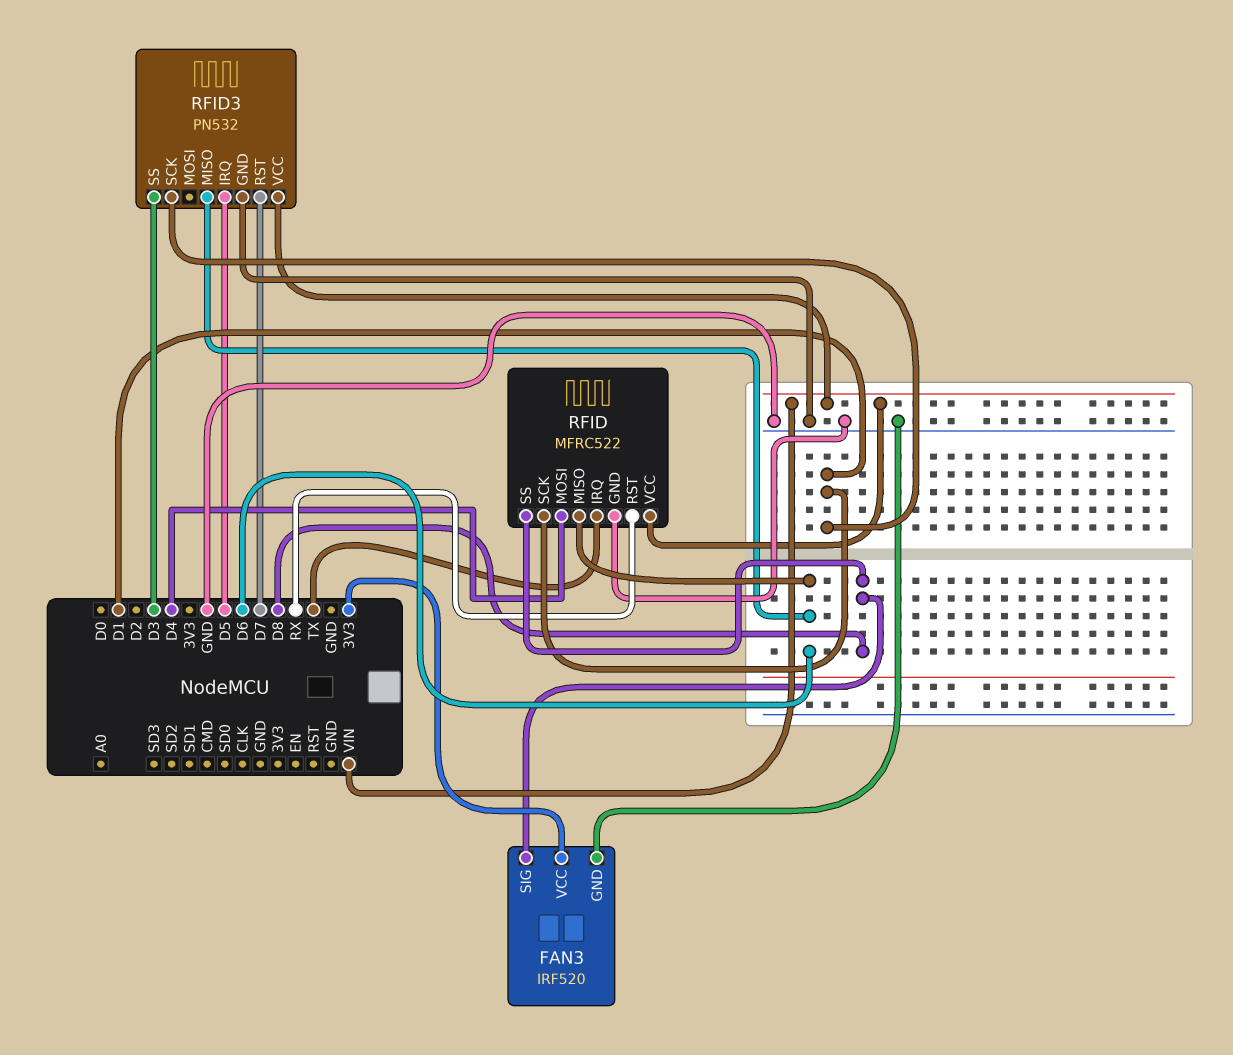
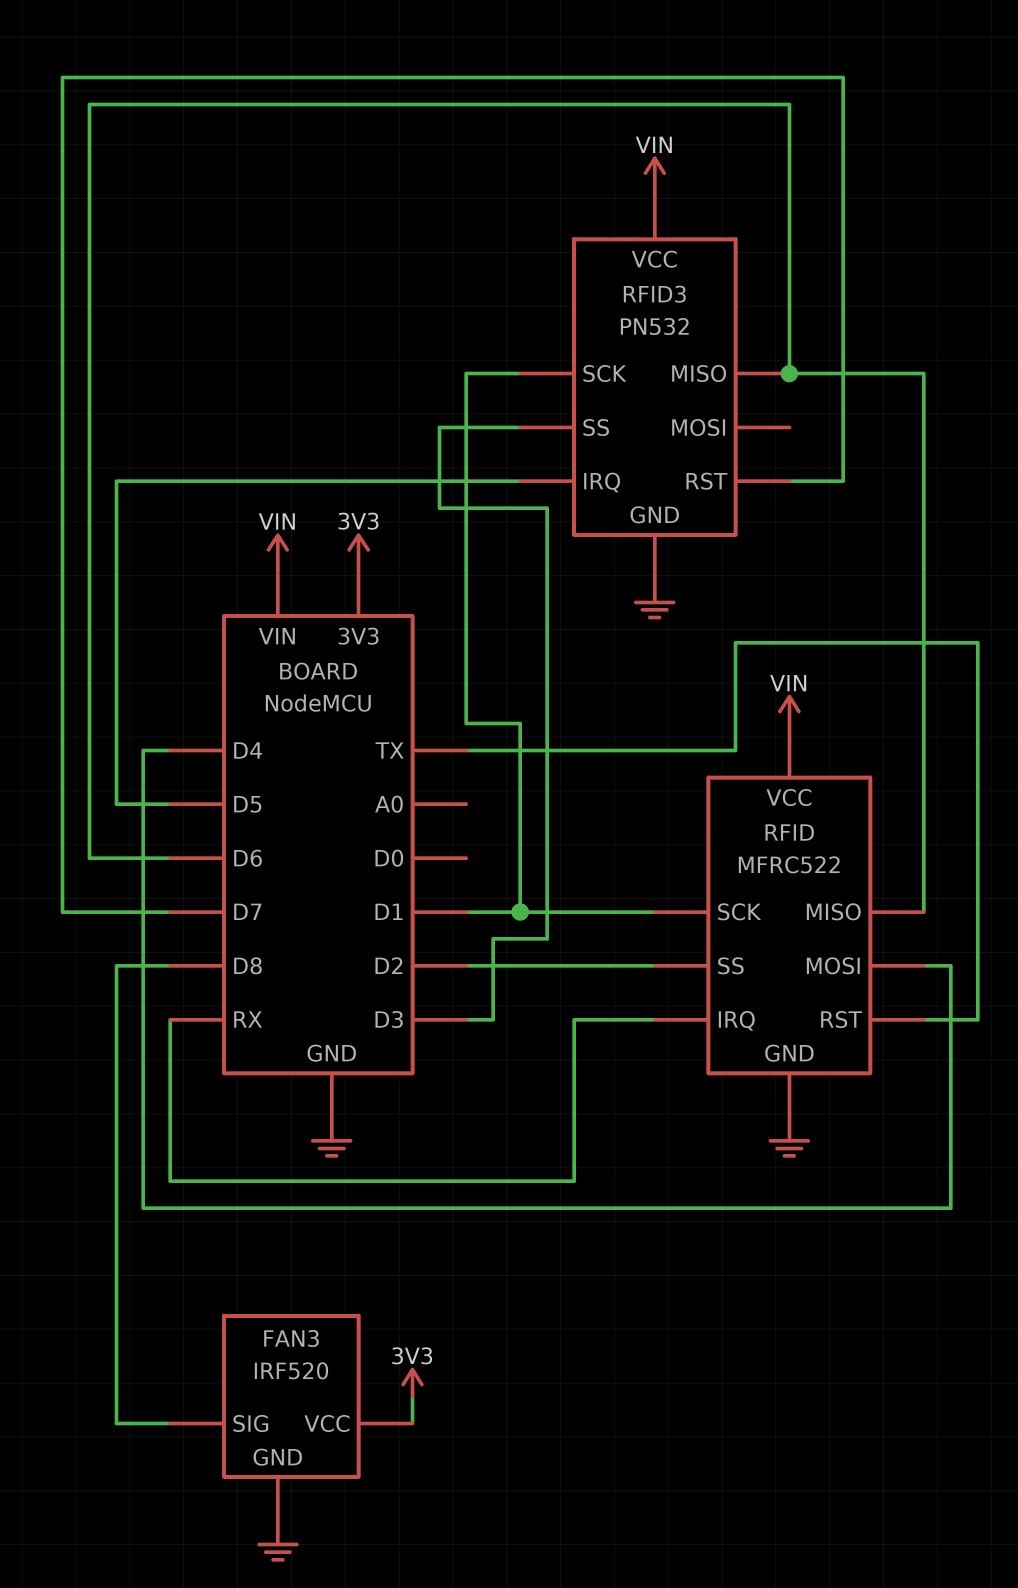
RFID pin IRQ: TX -> RX
RFID pin RST: RX -> TX
RFID pin SS: D8 -> D2

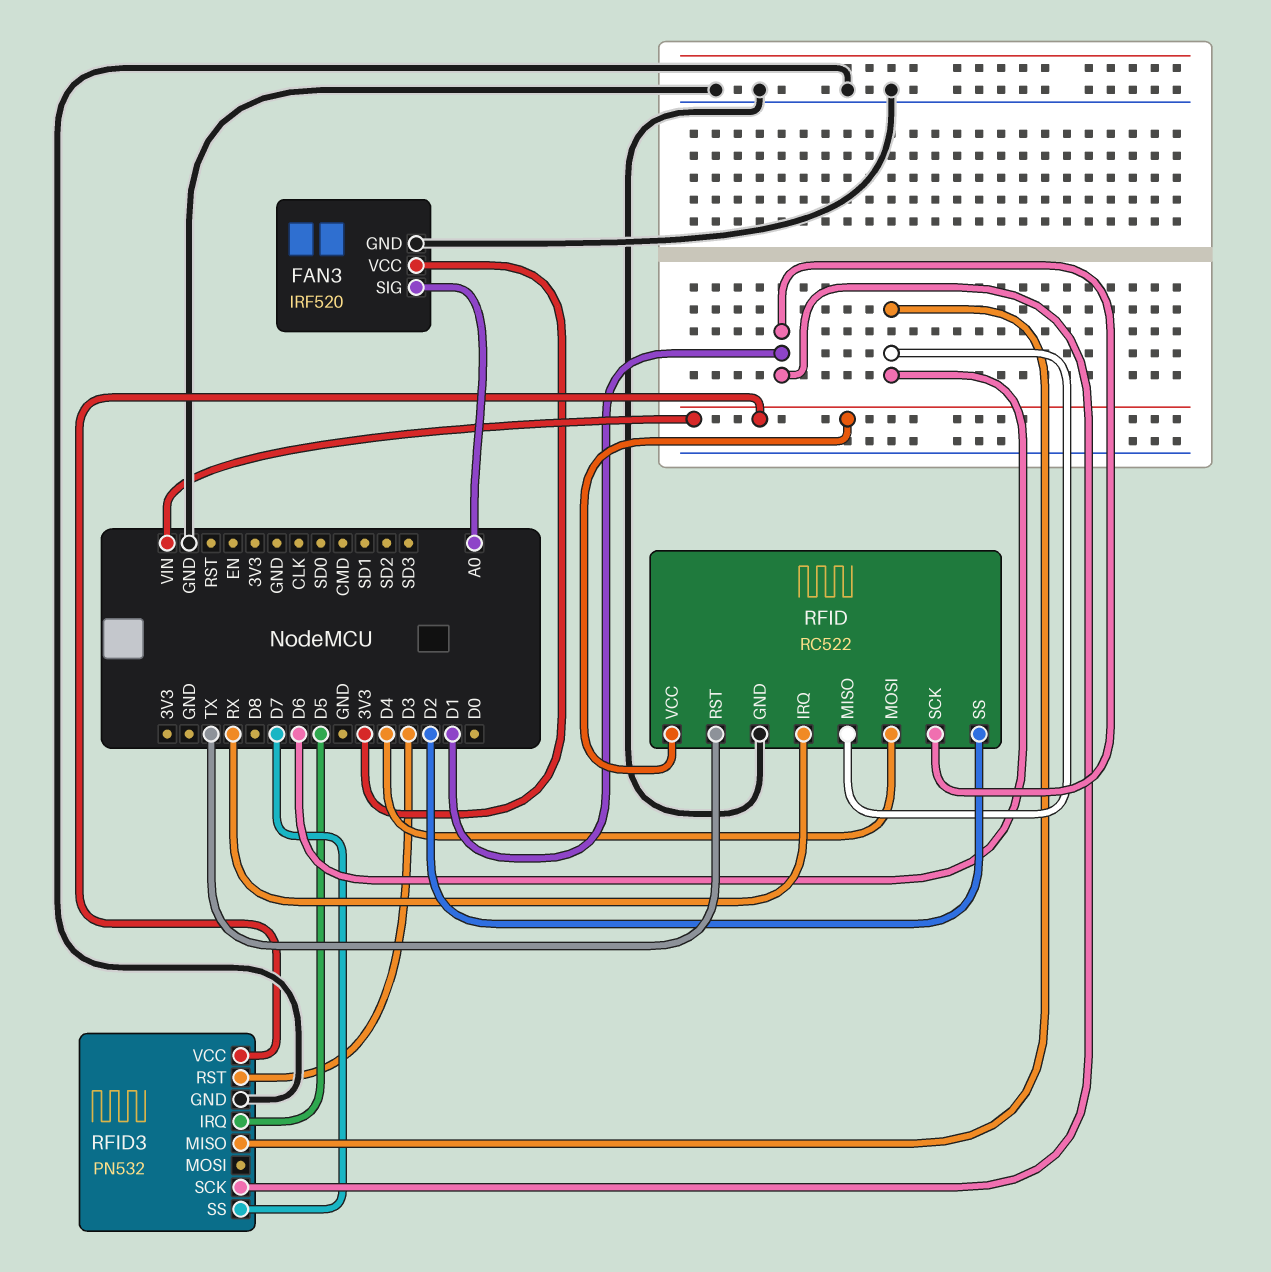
FAN3 pin SIG: D8 -> A0
RFID: MFRC522 -> RC522
RFID3 pin RST: D7 -> D3
RFID3 pin SS: D3 -> D7

